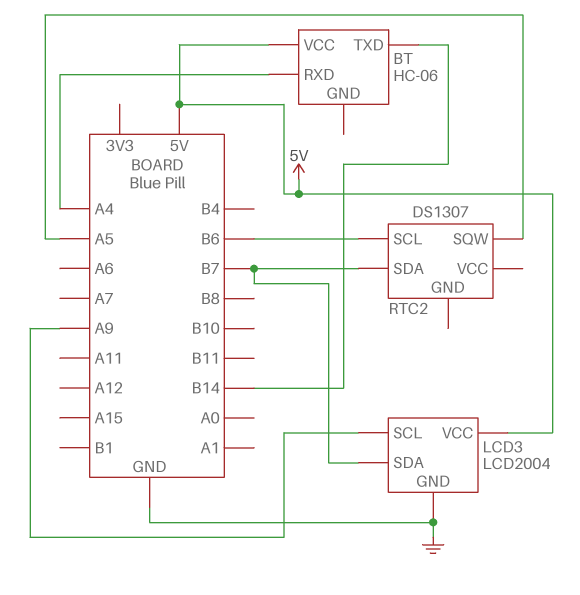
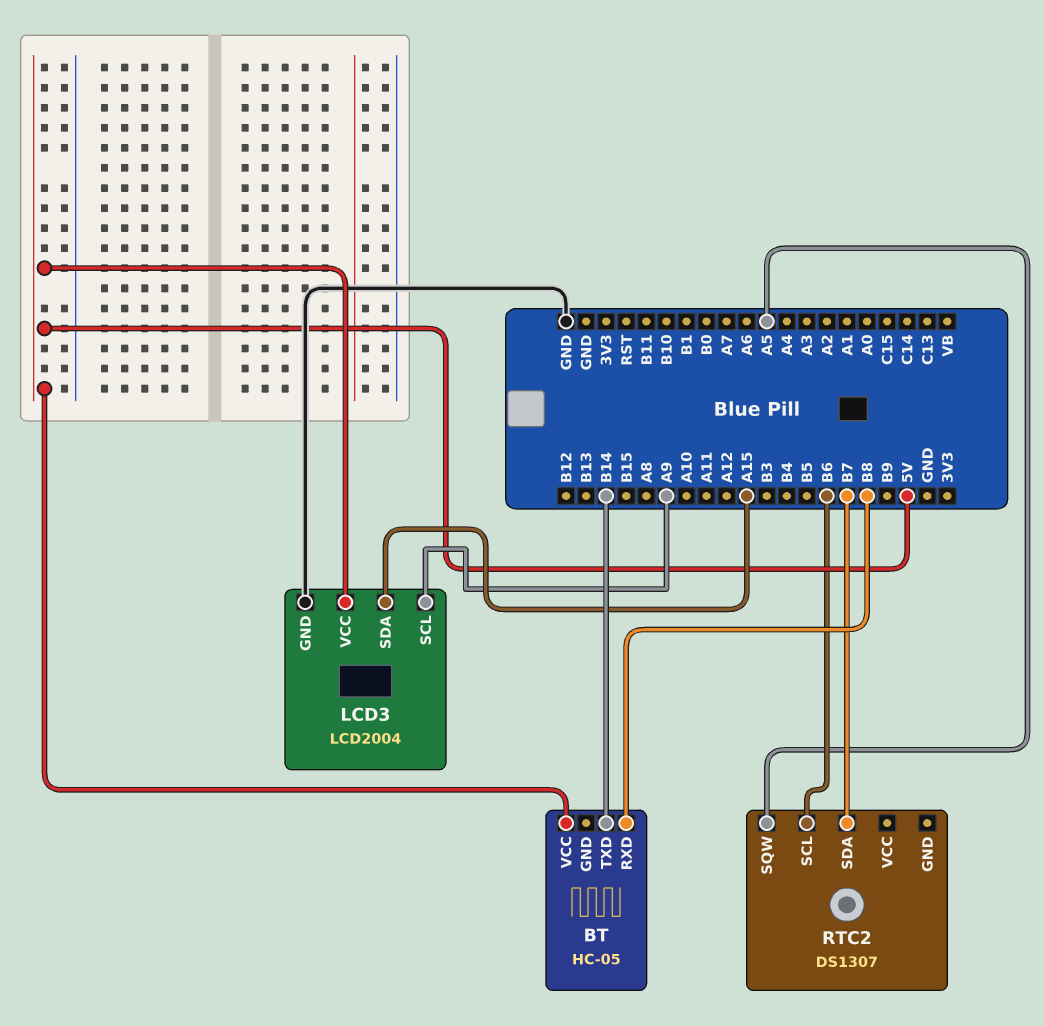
BT: HC-06 -> HC-05
BT pin RXD: A4 -> B8
LCD3 pin SDA: B7 -> A15

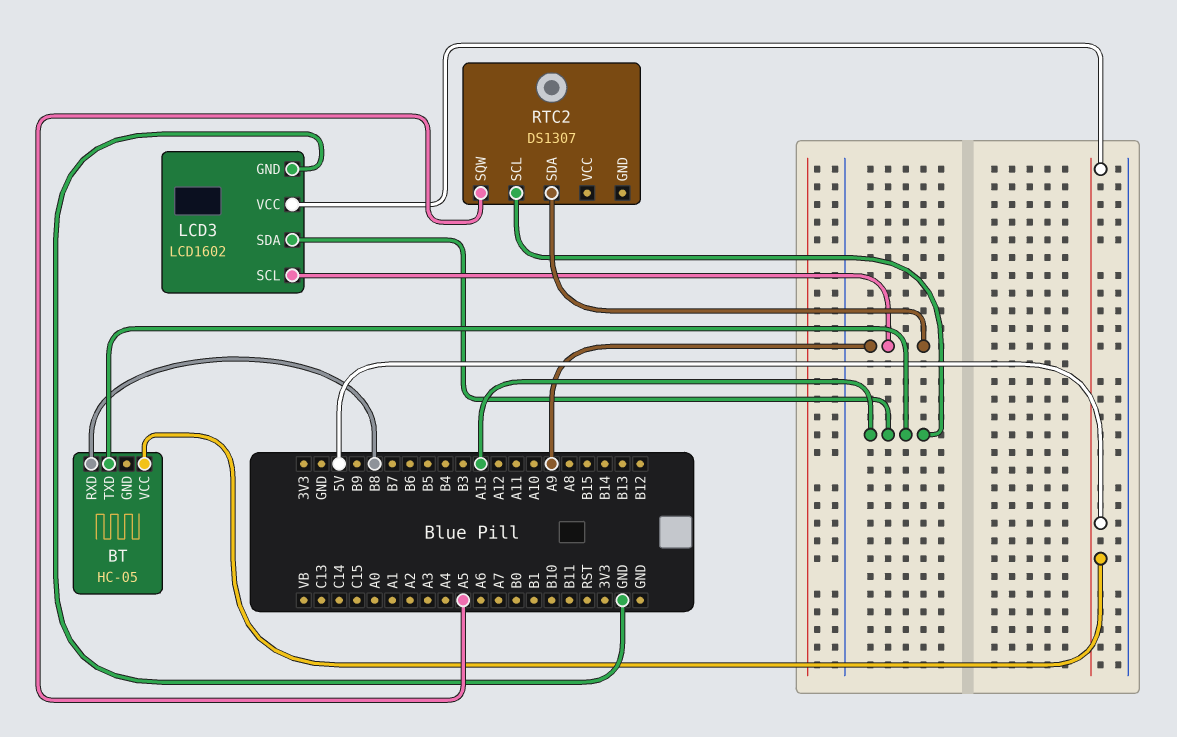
BT pin TXD: B14 -> A15
LCD3: LCD2004 -> LCD1602
RTC2 pin SCL: B6 -> A15
RTC2 pin SDA: B7 -> A9

